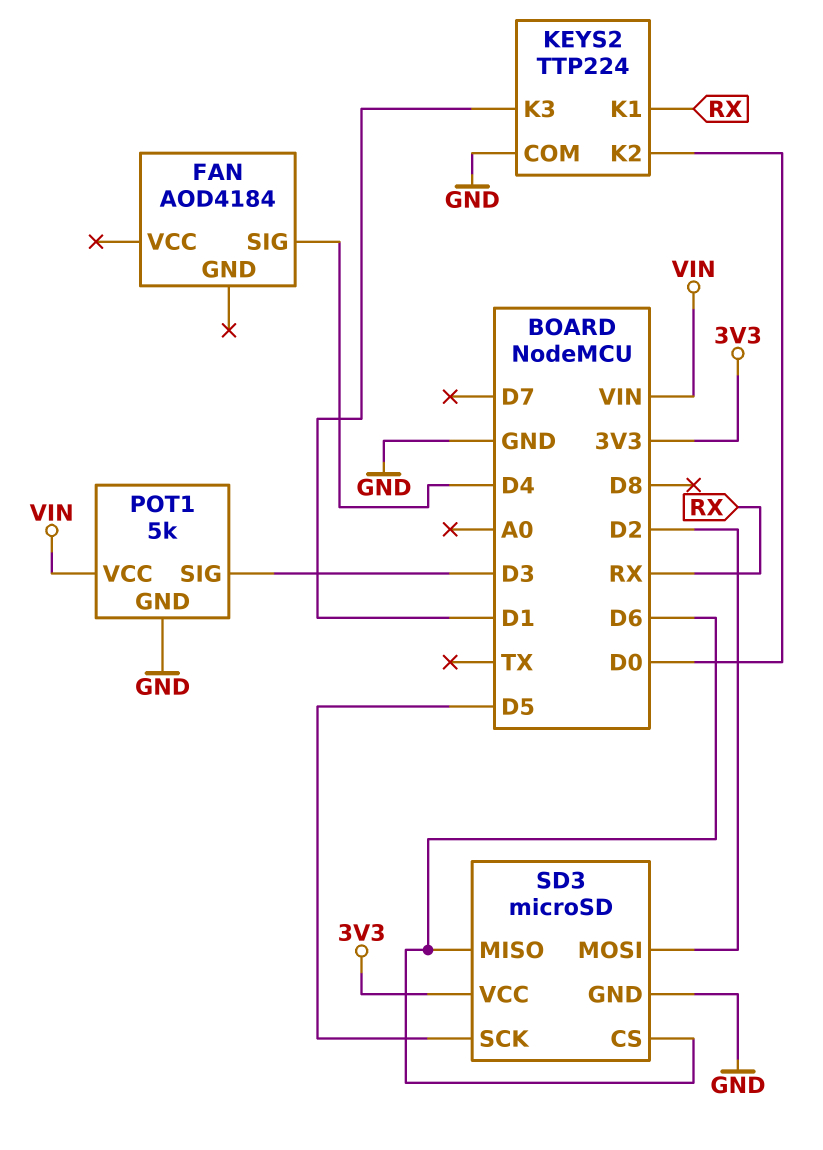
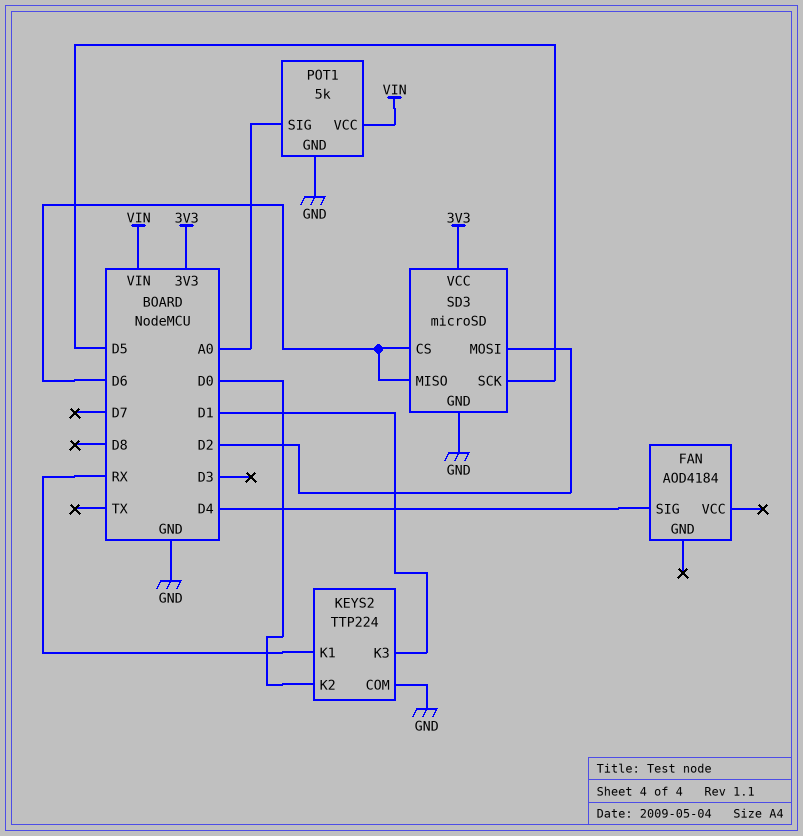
POT1 pin SIG: D3 -> A0

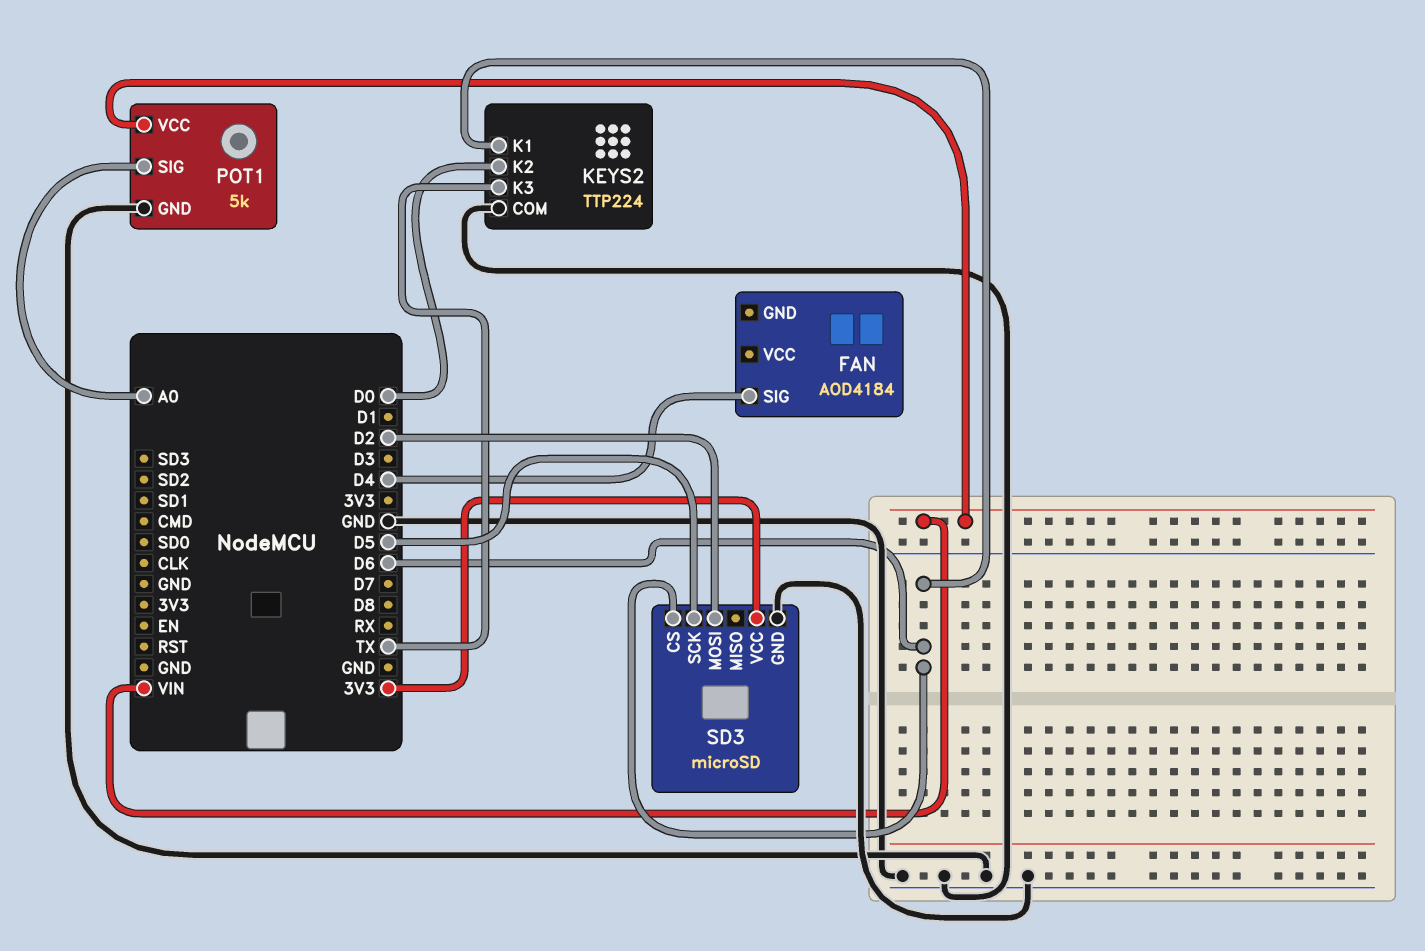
KEYS2 pin K1: RX -> D6
KEYS2 pin K3: D1 -> TX
SD3 pin MISO: D6 -> none

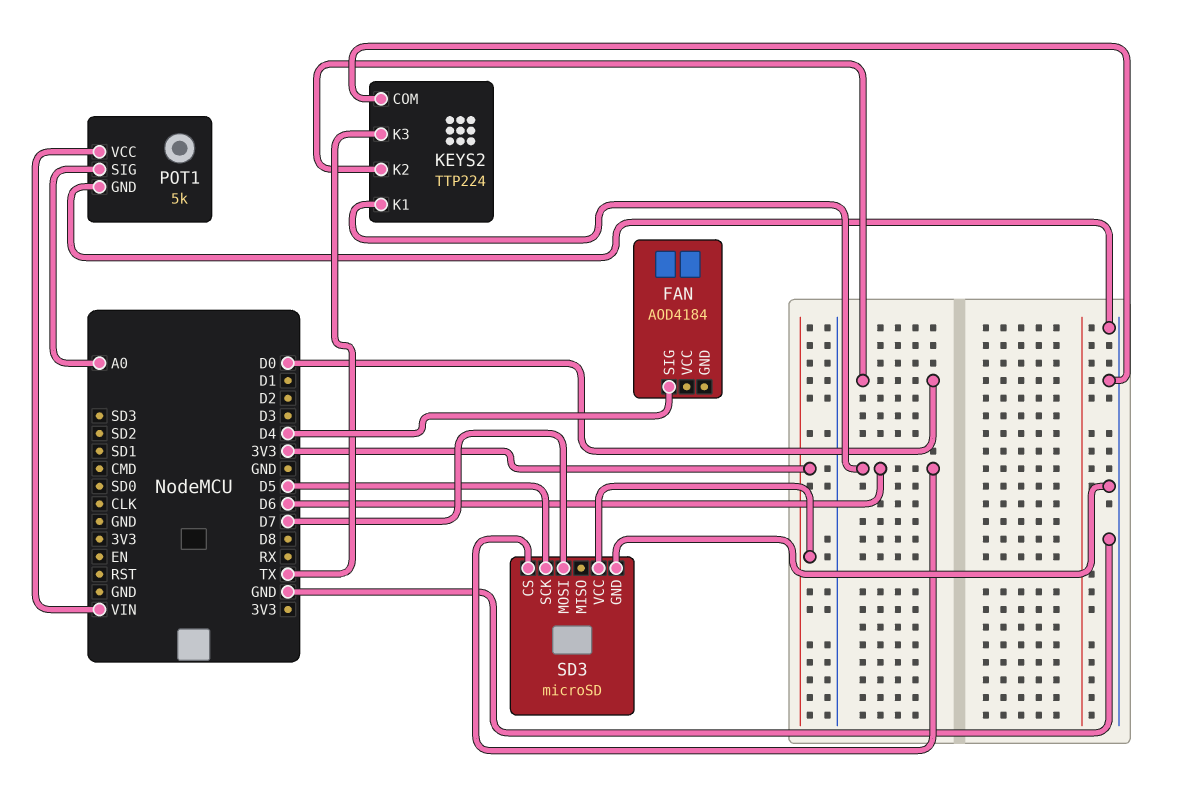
SD3 pin MOSI: D2 -> D7

